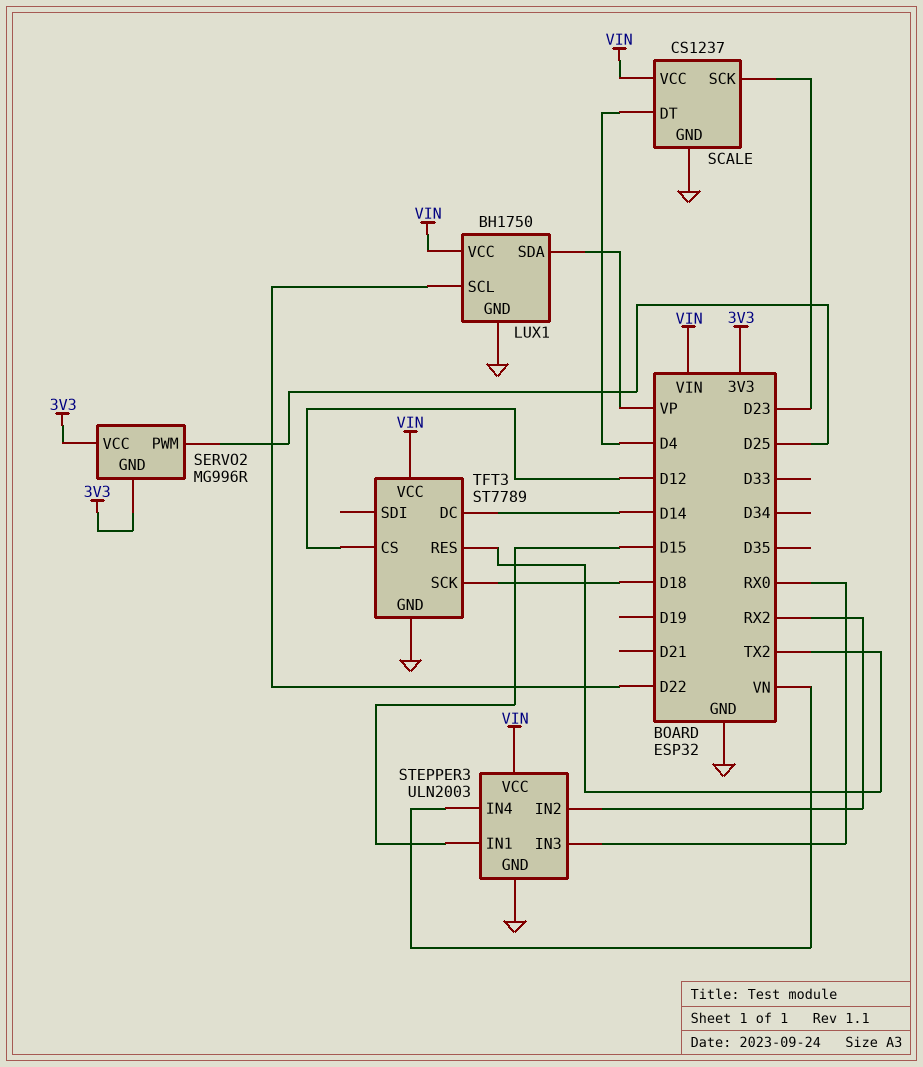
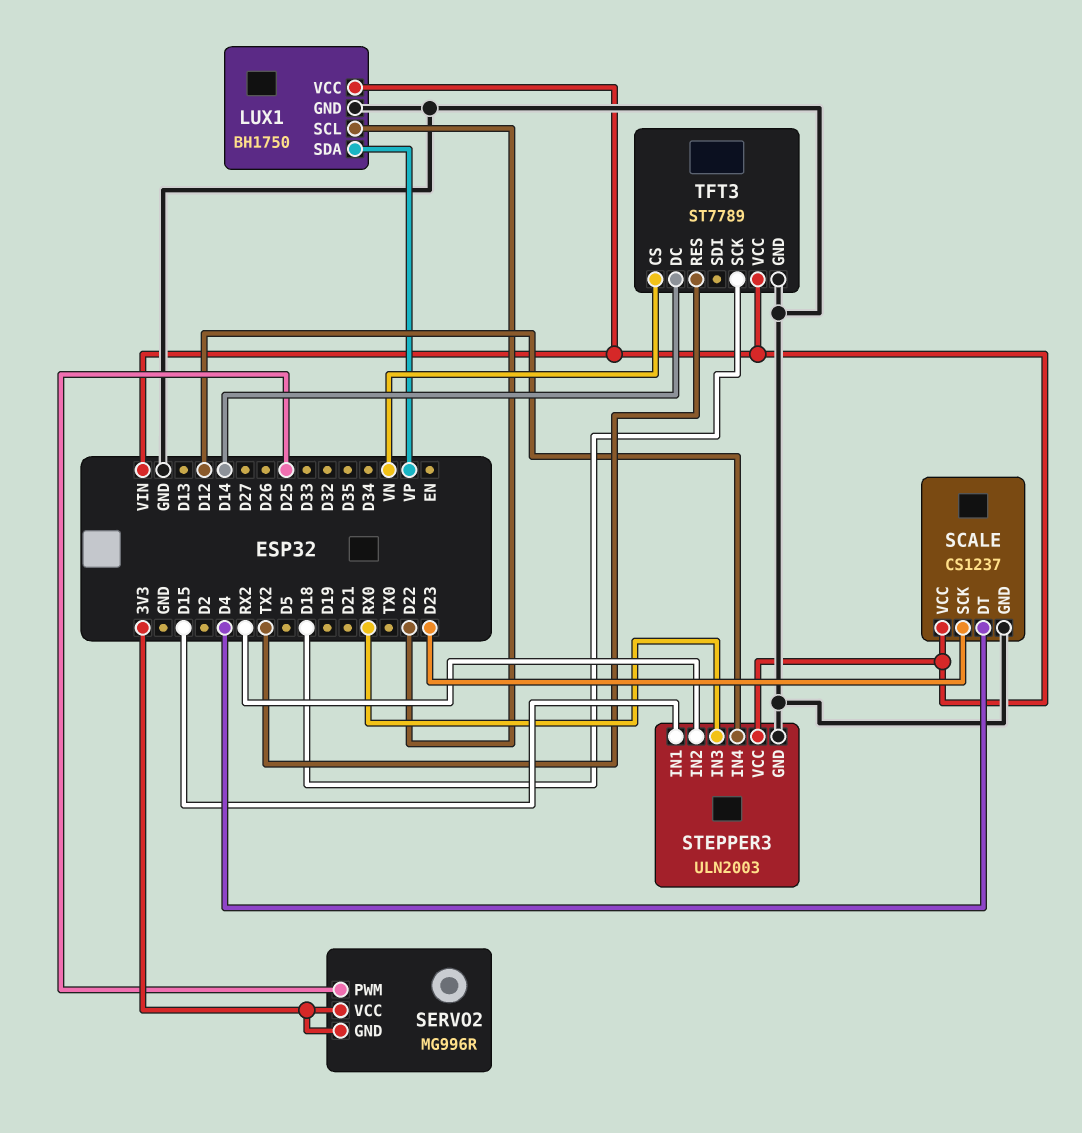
STEPPER3 pin IN4: VN -> D12
TFT3 pin CS: D12 -> VN

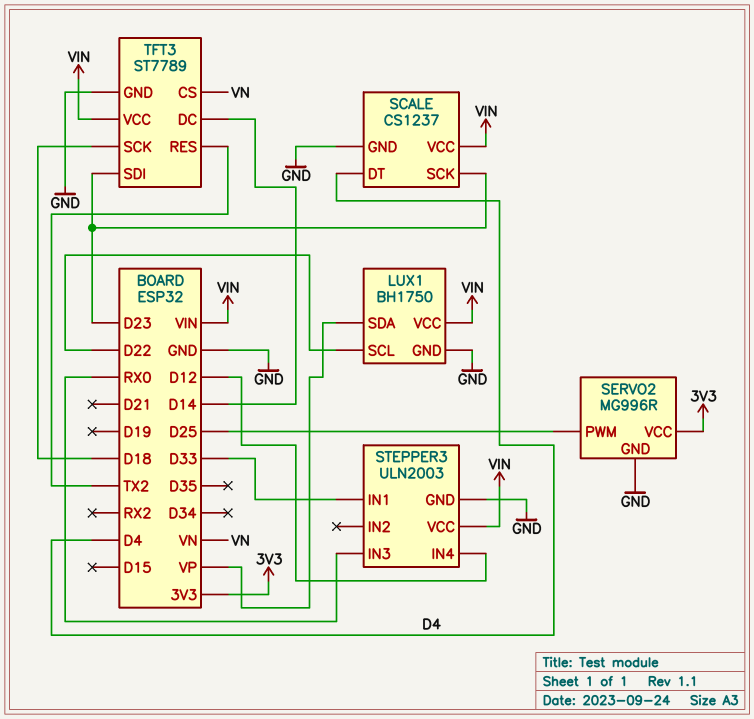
SERVO2 pin GND: 3V3 -> GND
STEPPER3 pin IN1: D15 -> D33
STEPPER3 pin IN2: RX2 -> none
TFT3 pin SDI: none -> D23

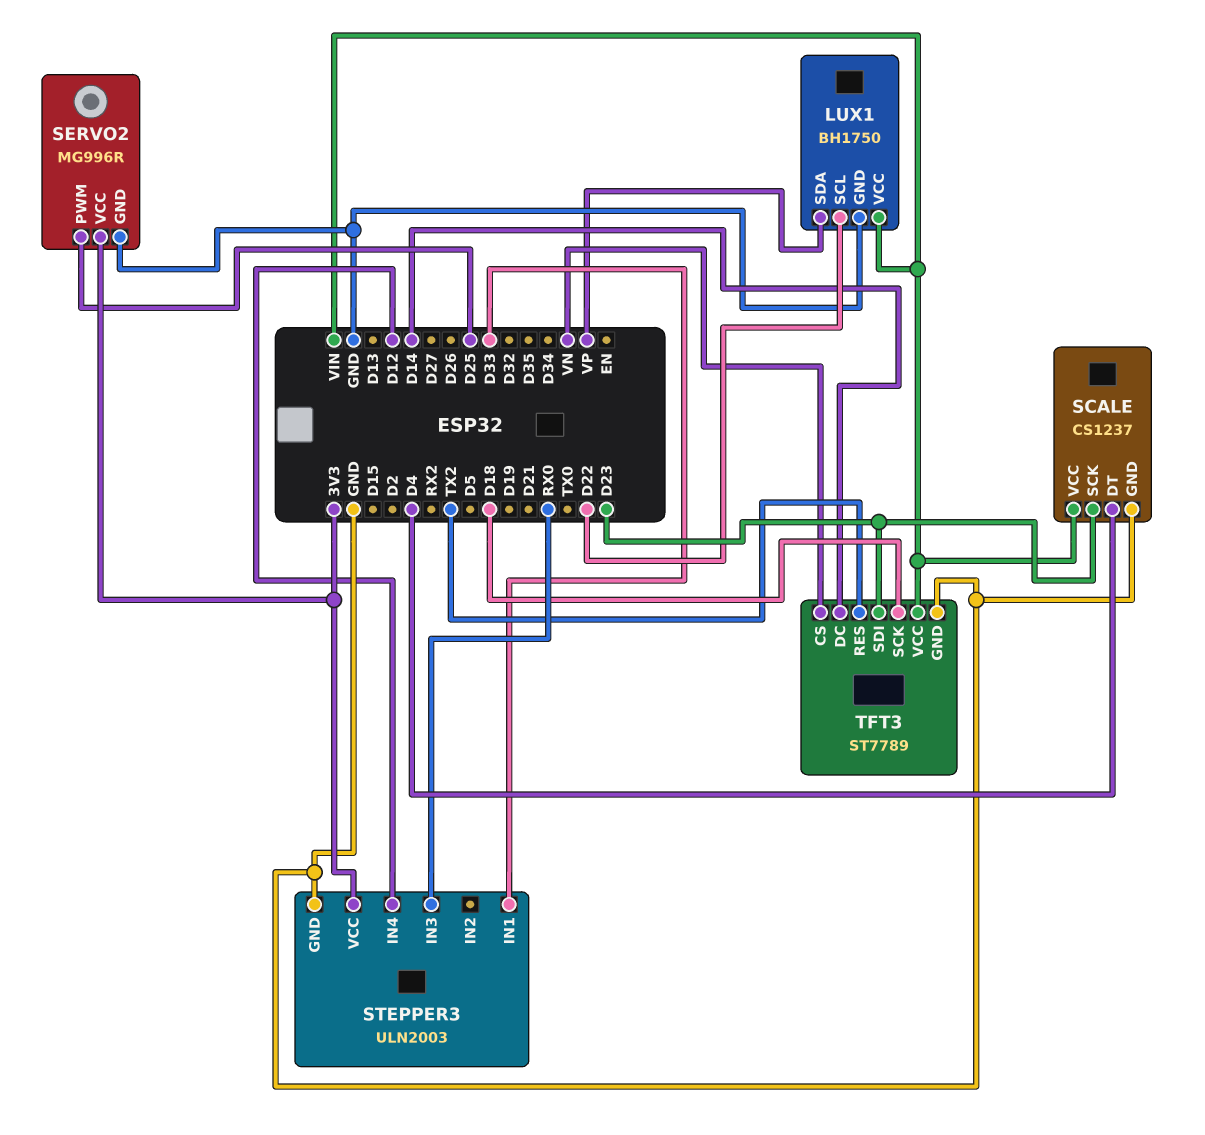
STEPPER3 pin VCC: VIN -> 3V3

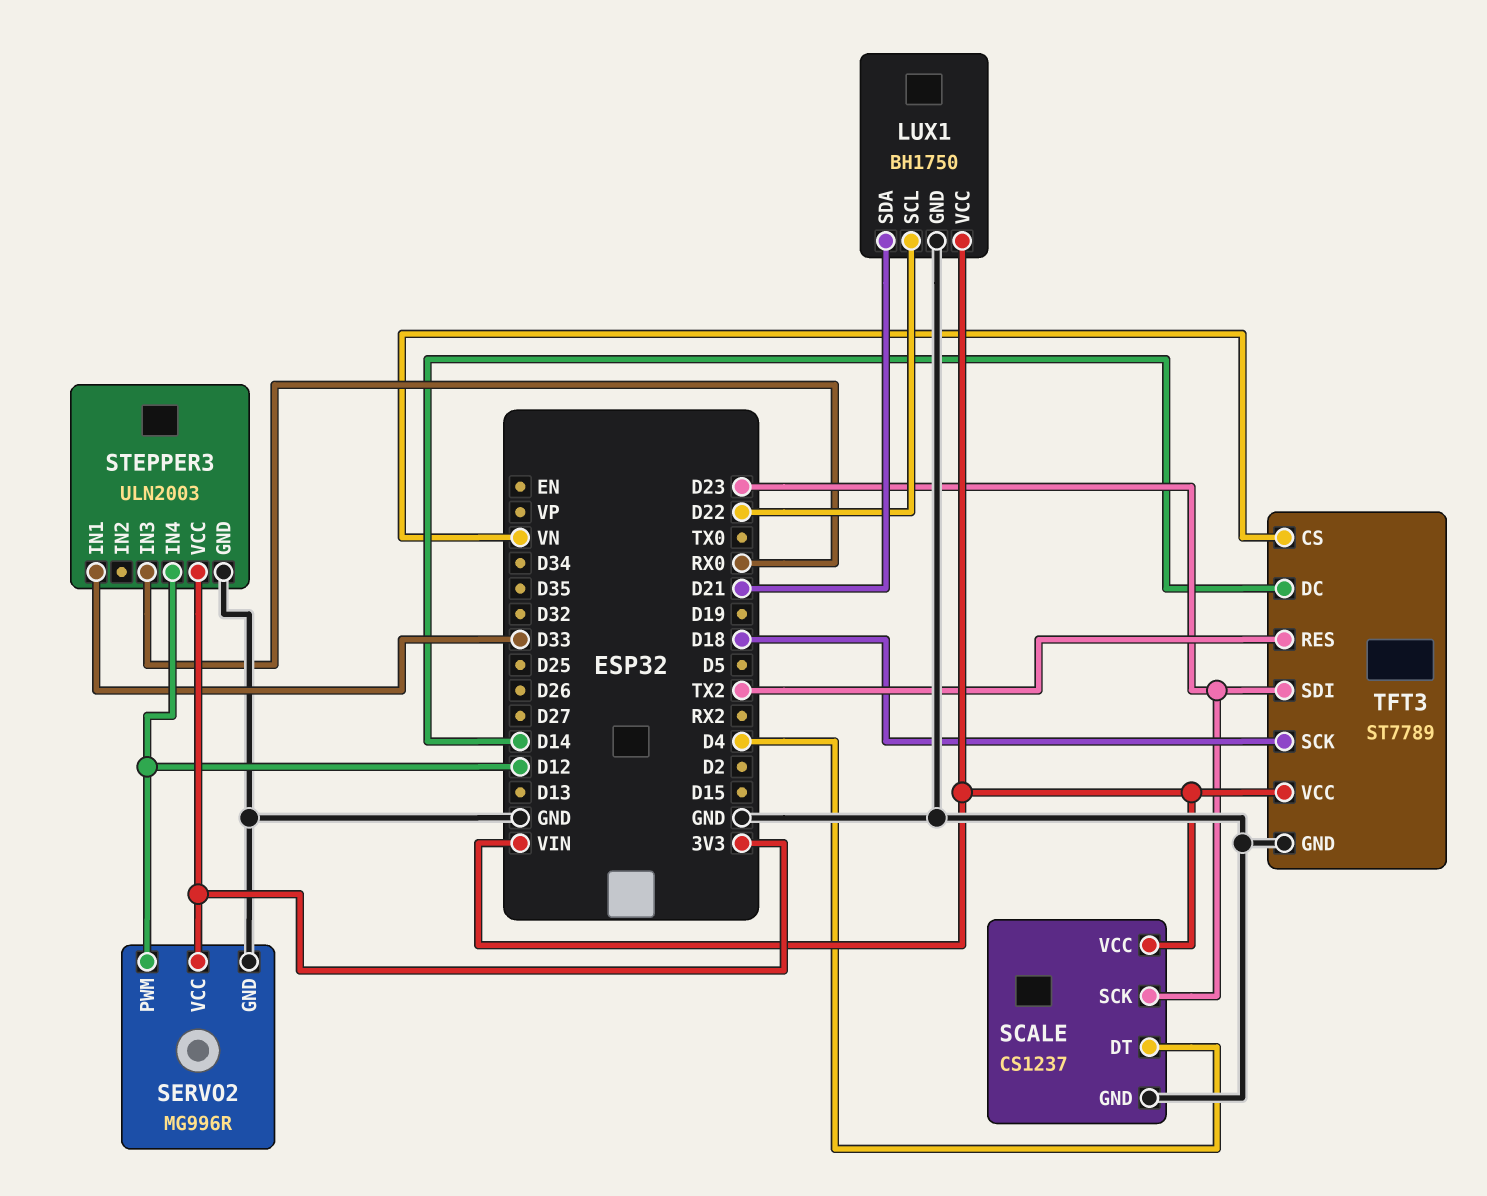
LUX1 pin SDA: VP -> D21
SERVO2 pin PWM: D25 -> D12

